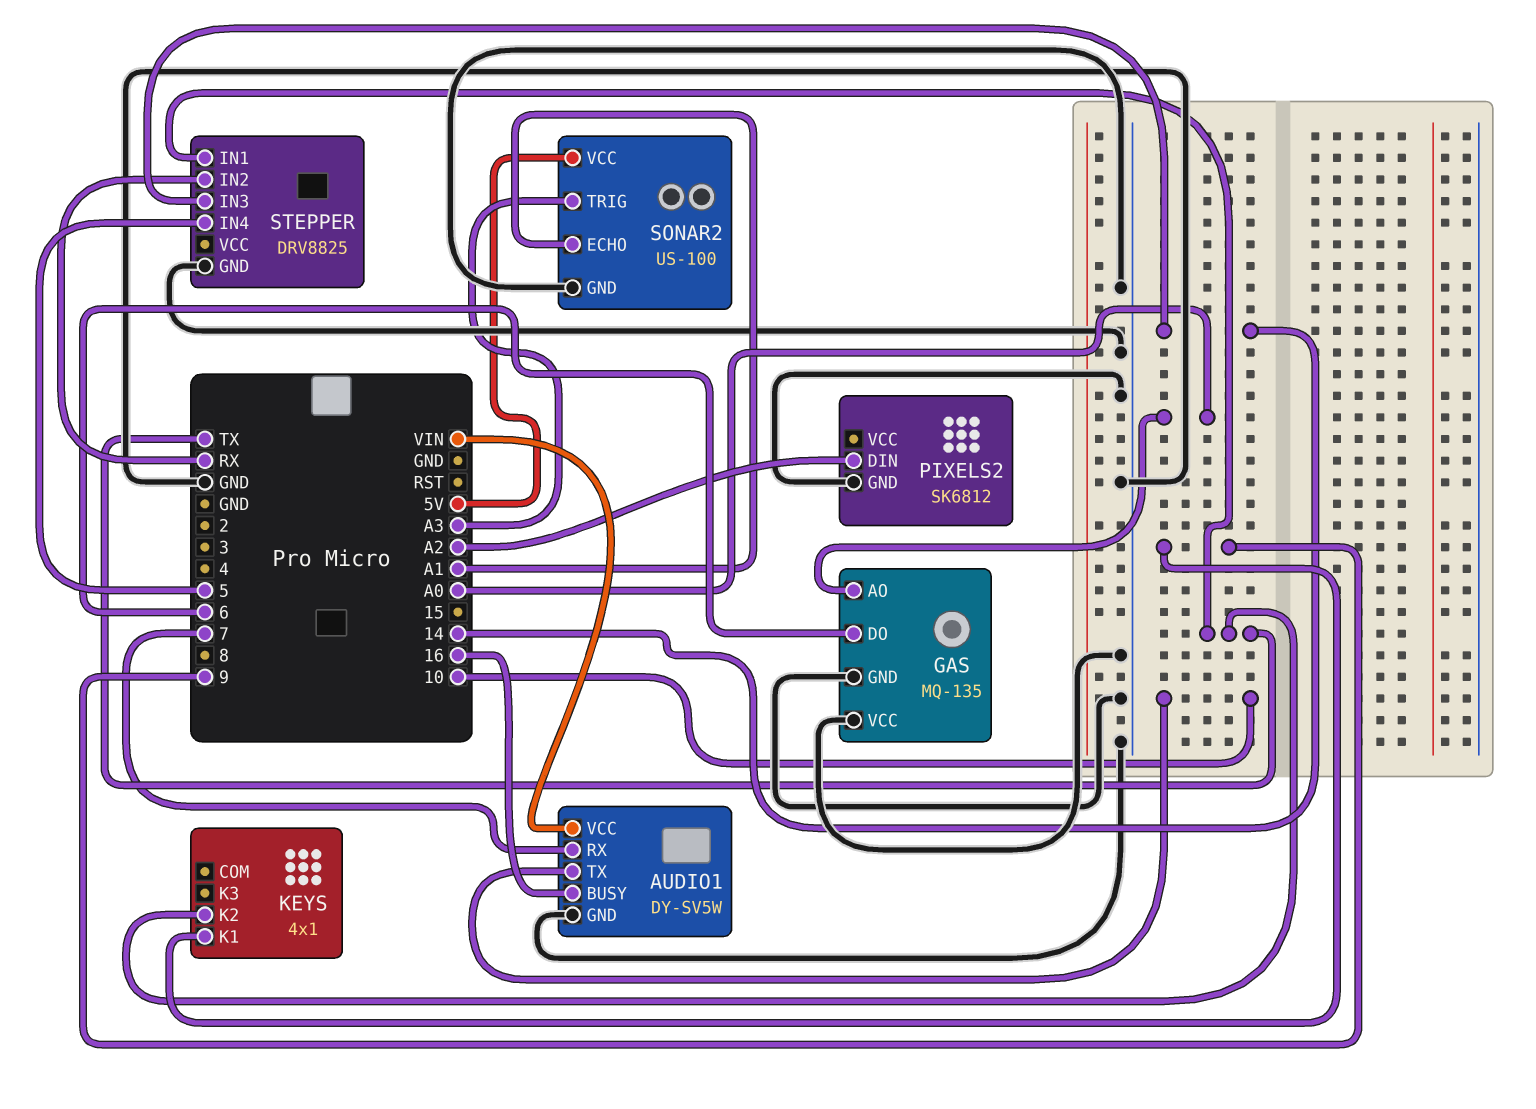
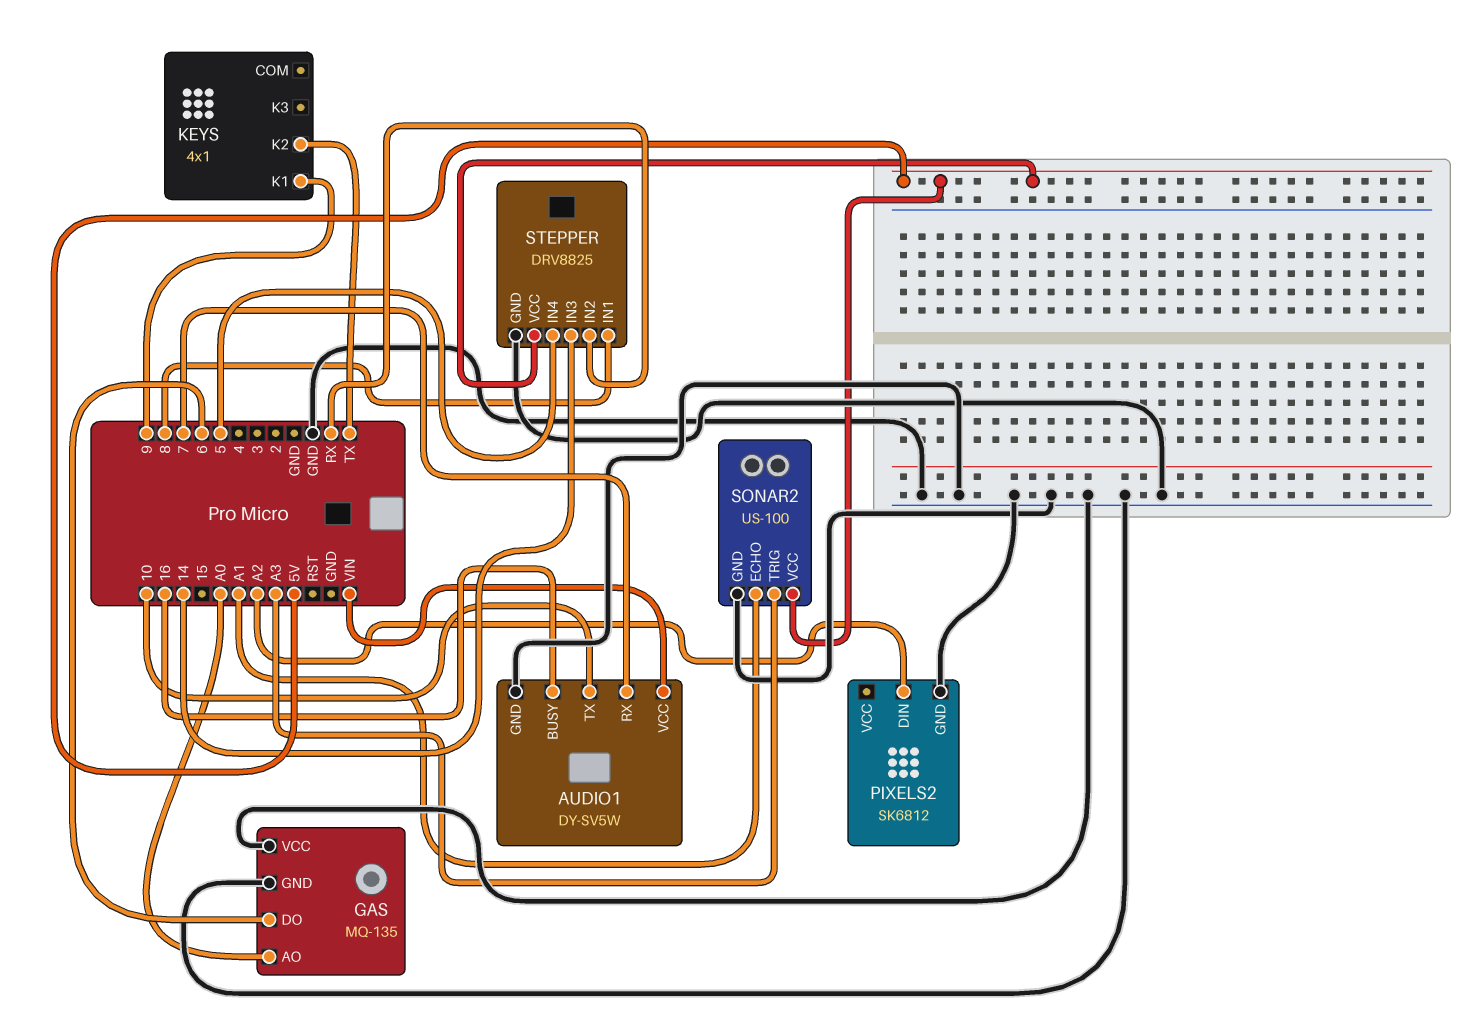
STEPPER pin IN1: TX -> 8
STEPPER pin VCC: none -> 5V

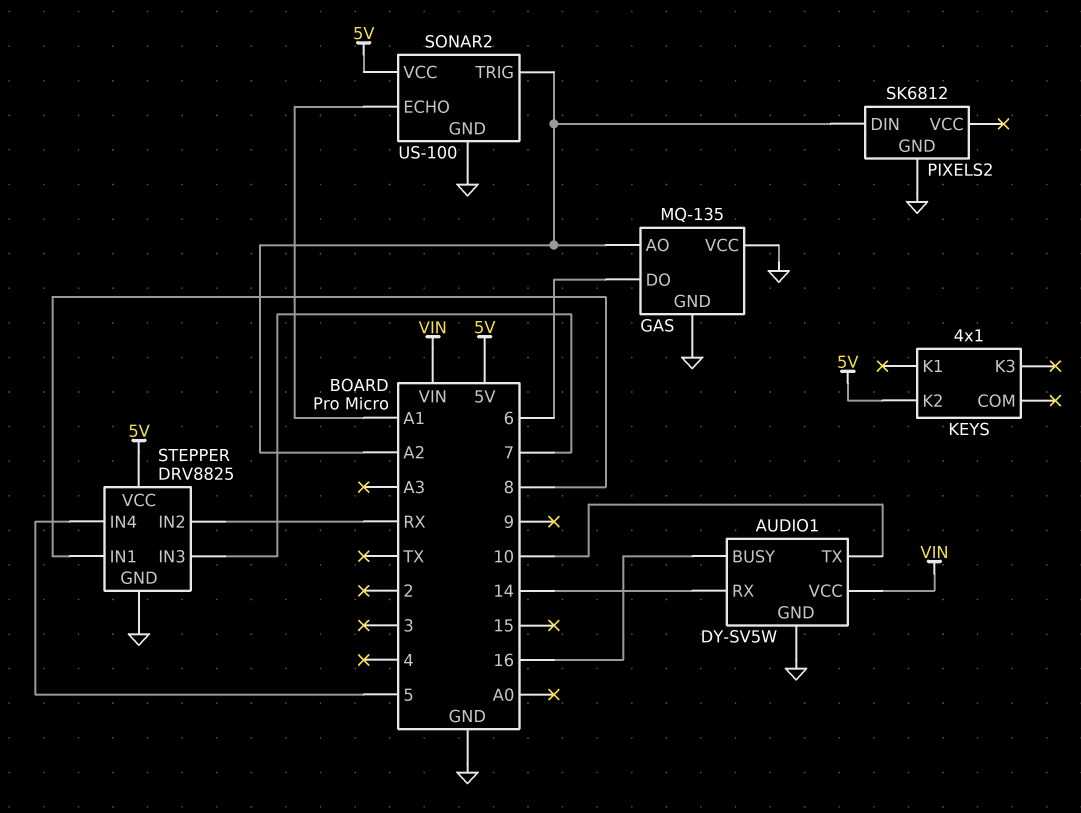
AUDIO1 pin RX: 7 -> 14
GAS pin AO: A0 -> A2
KEYS pin K1: 9 -> none
KEYS pin K2: TX -> 5V
SONAR2 pin TRIG: A3 -> A2
STEPPER pin IN3: 14 -> 7

